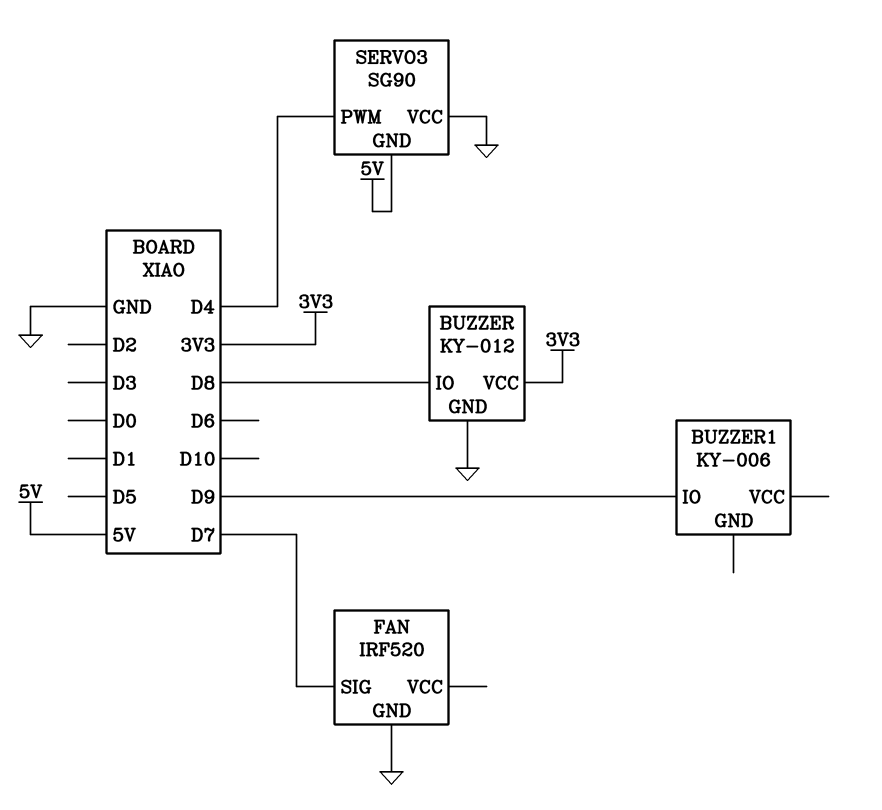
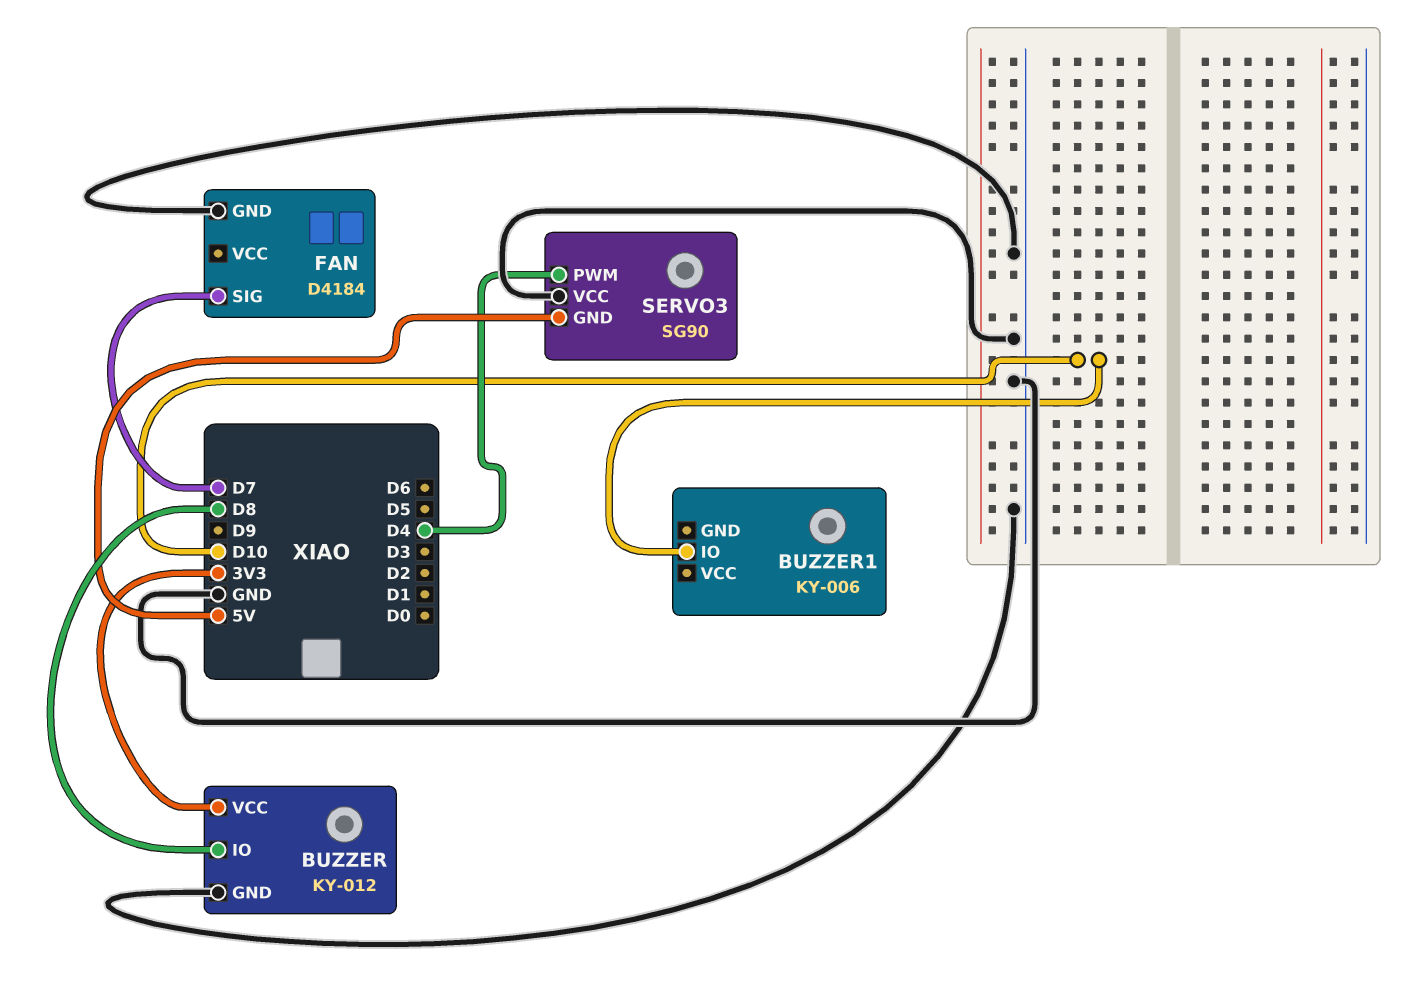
BUZZER1 pin IO: D9 -> D10
FAN: IRF520 -> D4184

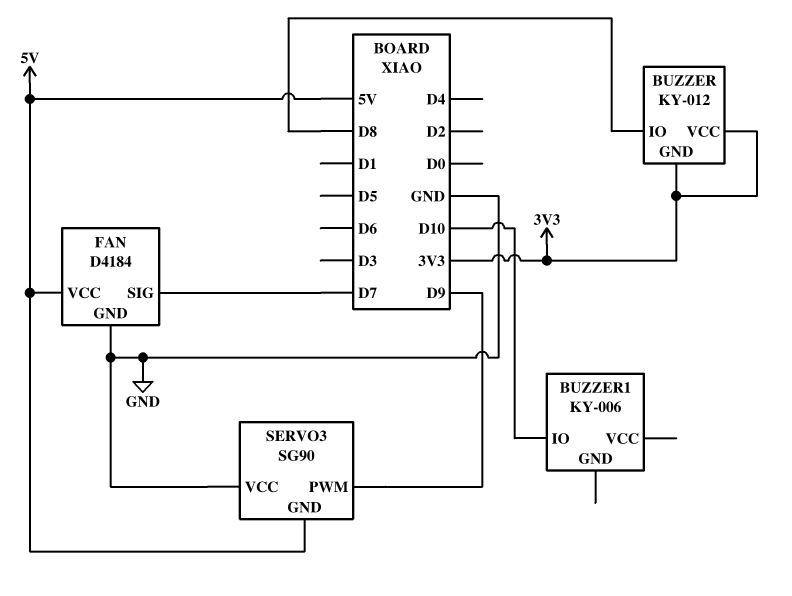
BUZZER pin GND: GND -> 3V3
FAN pin VCC: none -> 5V
SERVO3 pin PWM: D4 -> D9

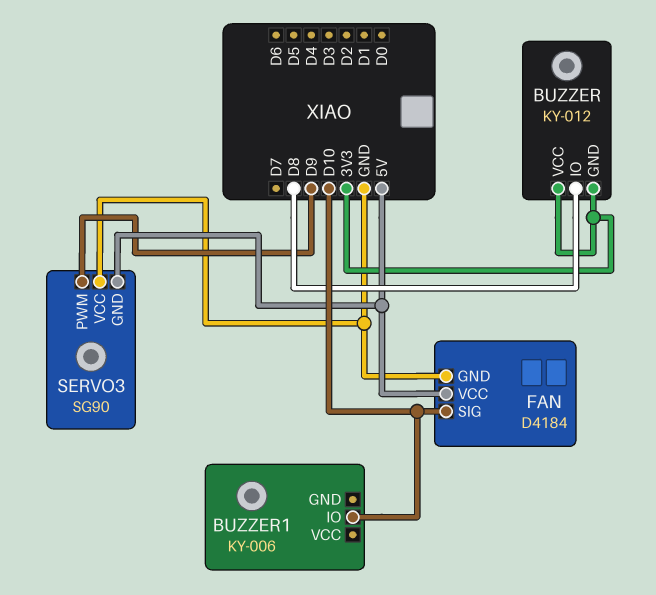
FAN pin SIG: D7 -> D10

